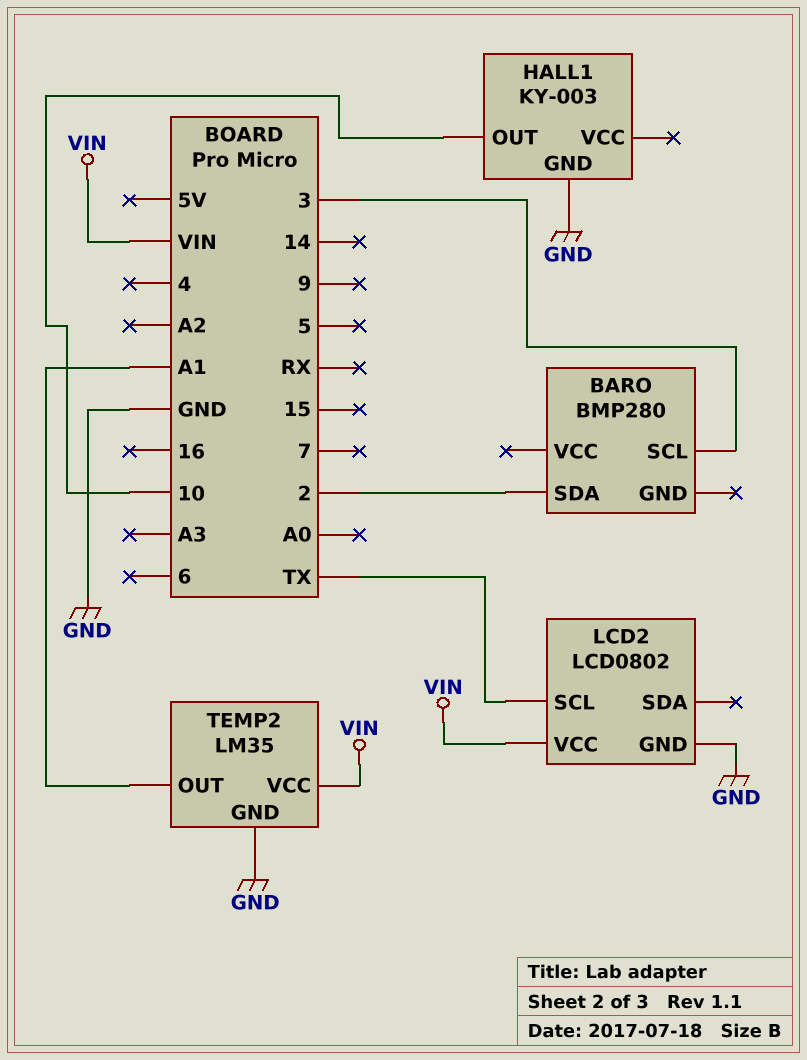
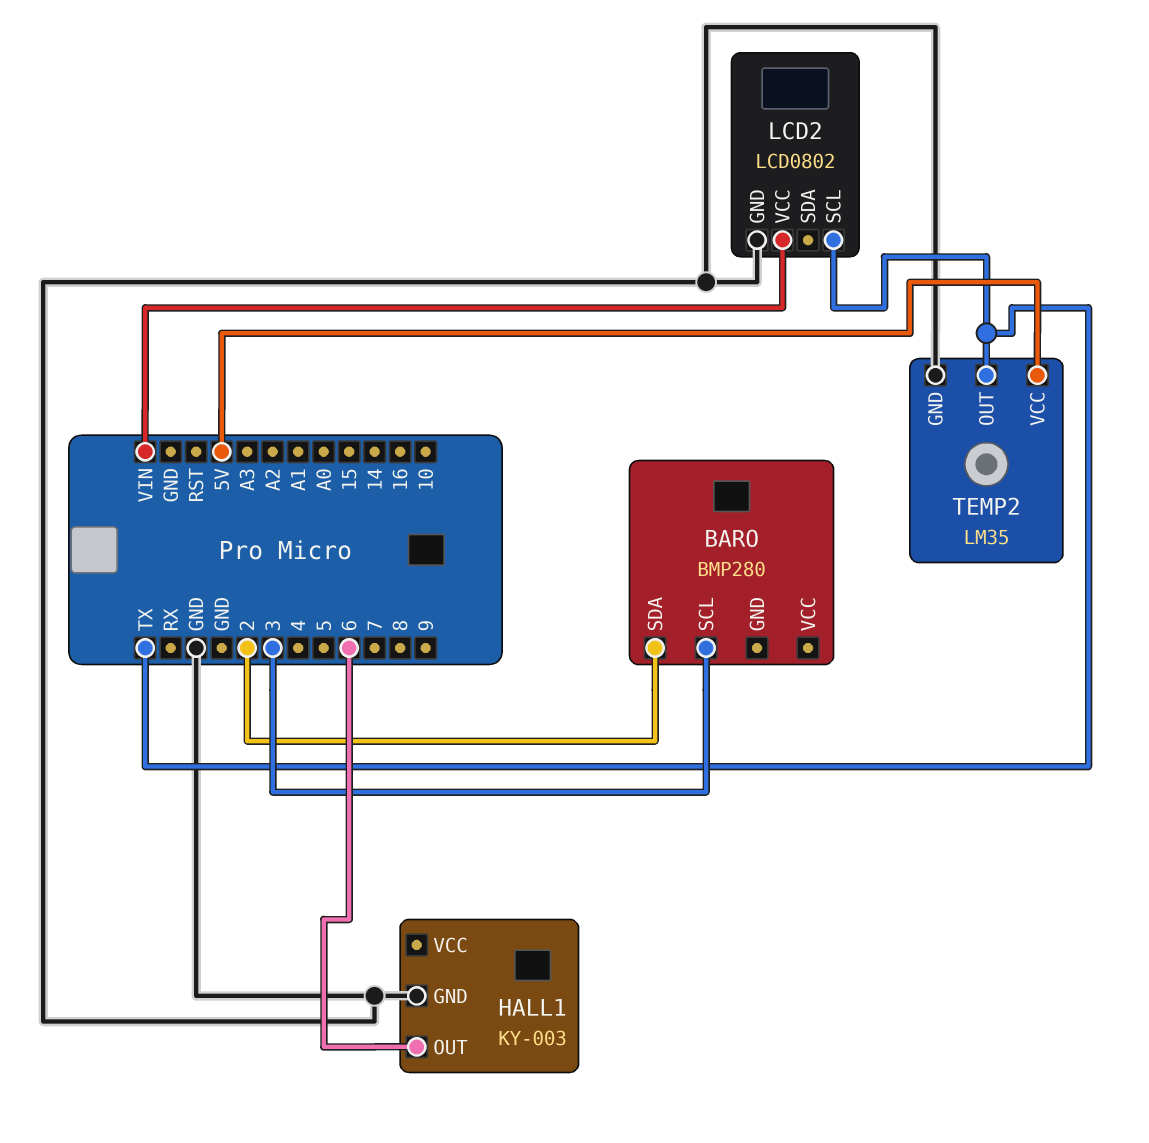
HALL1 pin OUT: 10 -> 6
TEMP2 pin OUT: A1 -> TX
TEMP2 pin VCC: VIN -> 5V

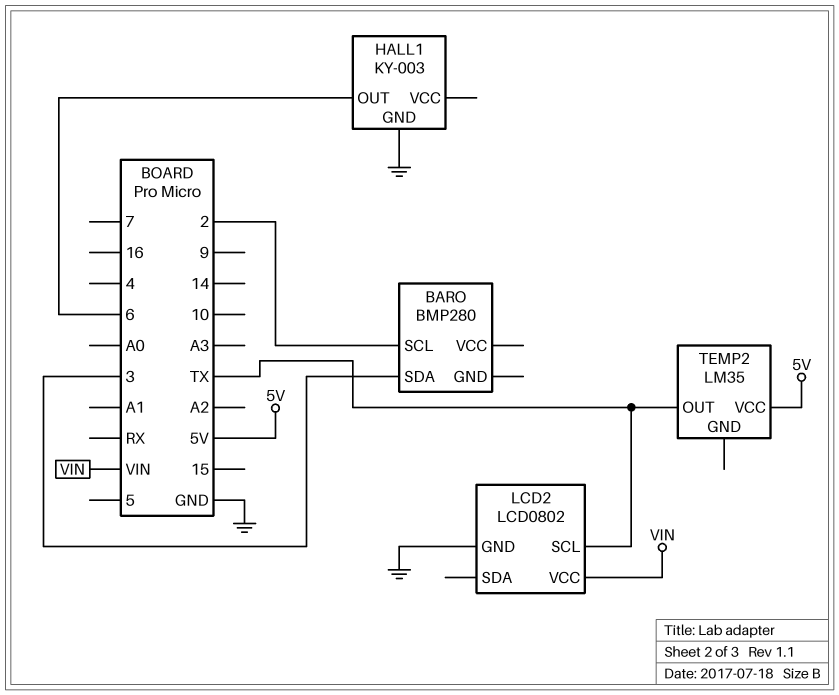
BARO pin SCL: 3 -> 2
BARO pin SDA: 2 -> 3
TEMP2 pin GND: GND -> none

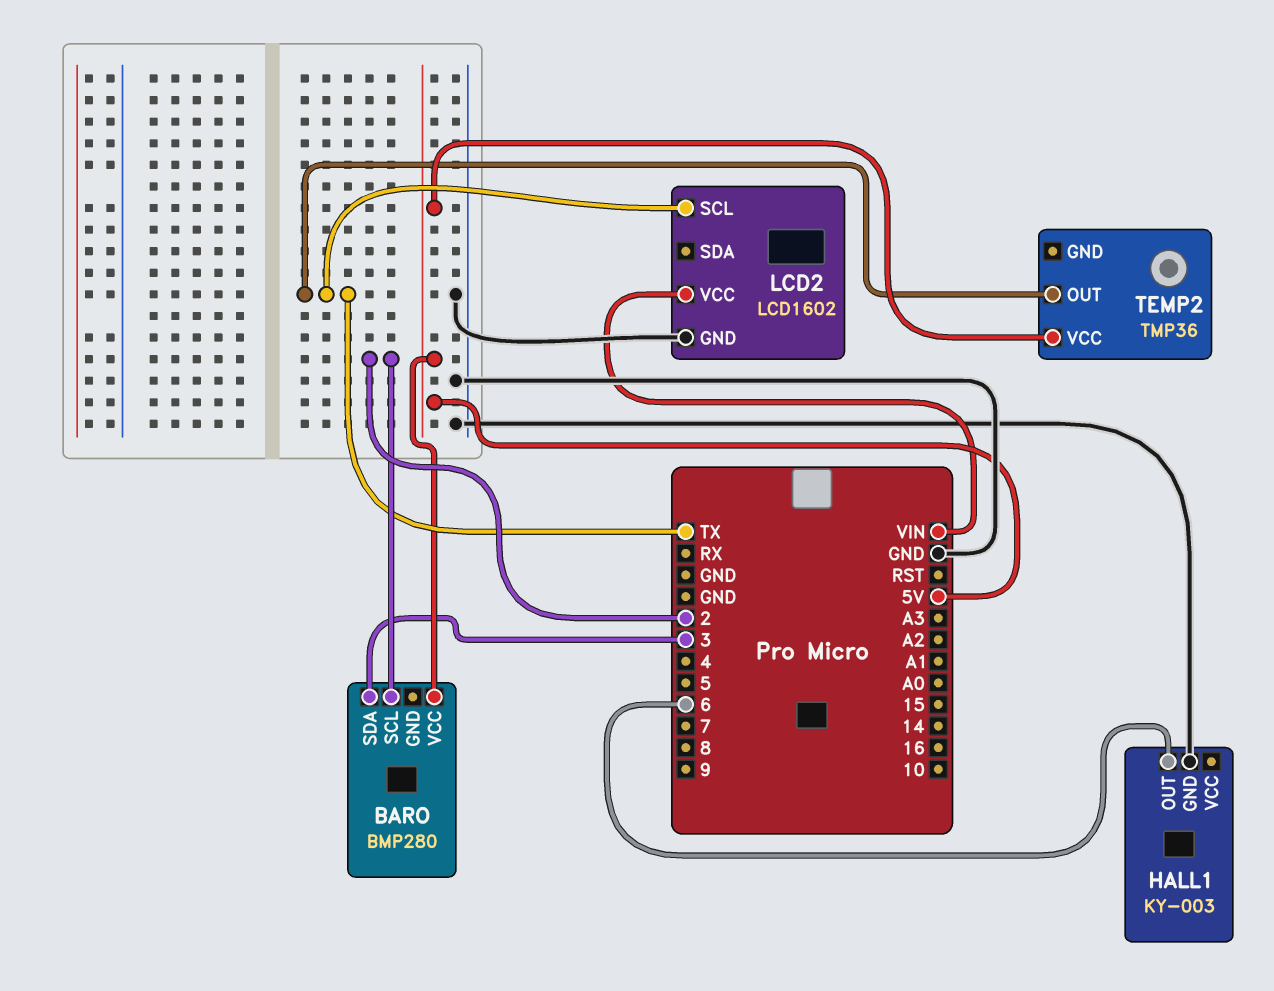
BARO pin VCC: none -> 5V
LCD2: LCD0802 -> LCD1602
TEMP2: LM35 -> TMP36

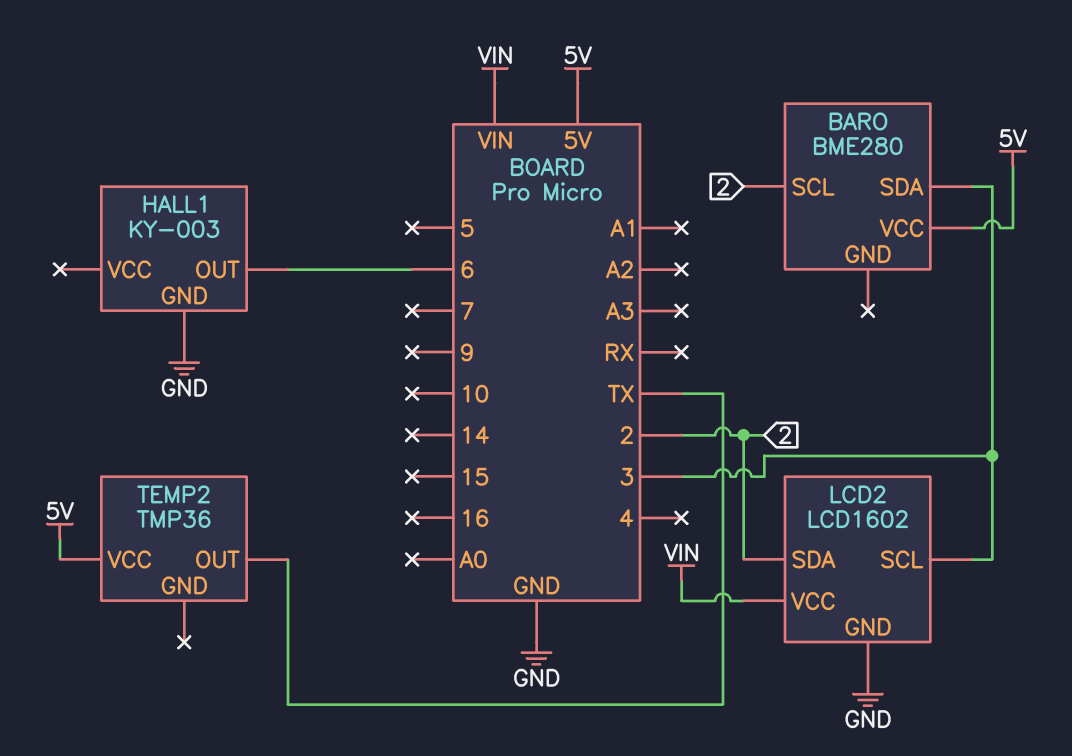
BARO: BMP280 -> BME280
LCD2 pin SCL: TX -> 3
LCD2 pin SDA: none -> 2

